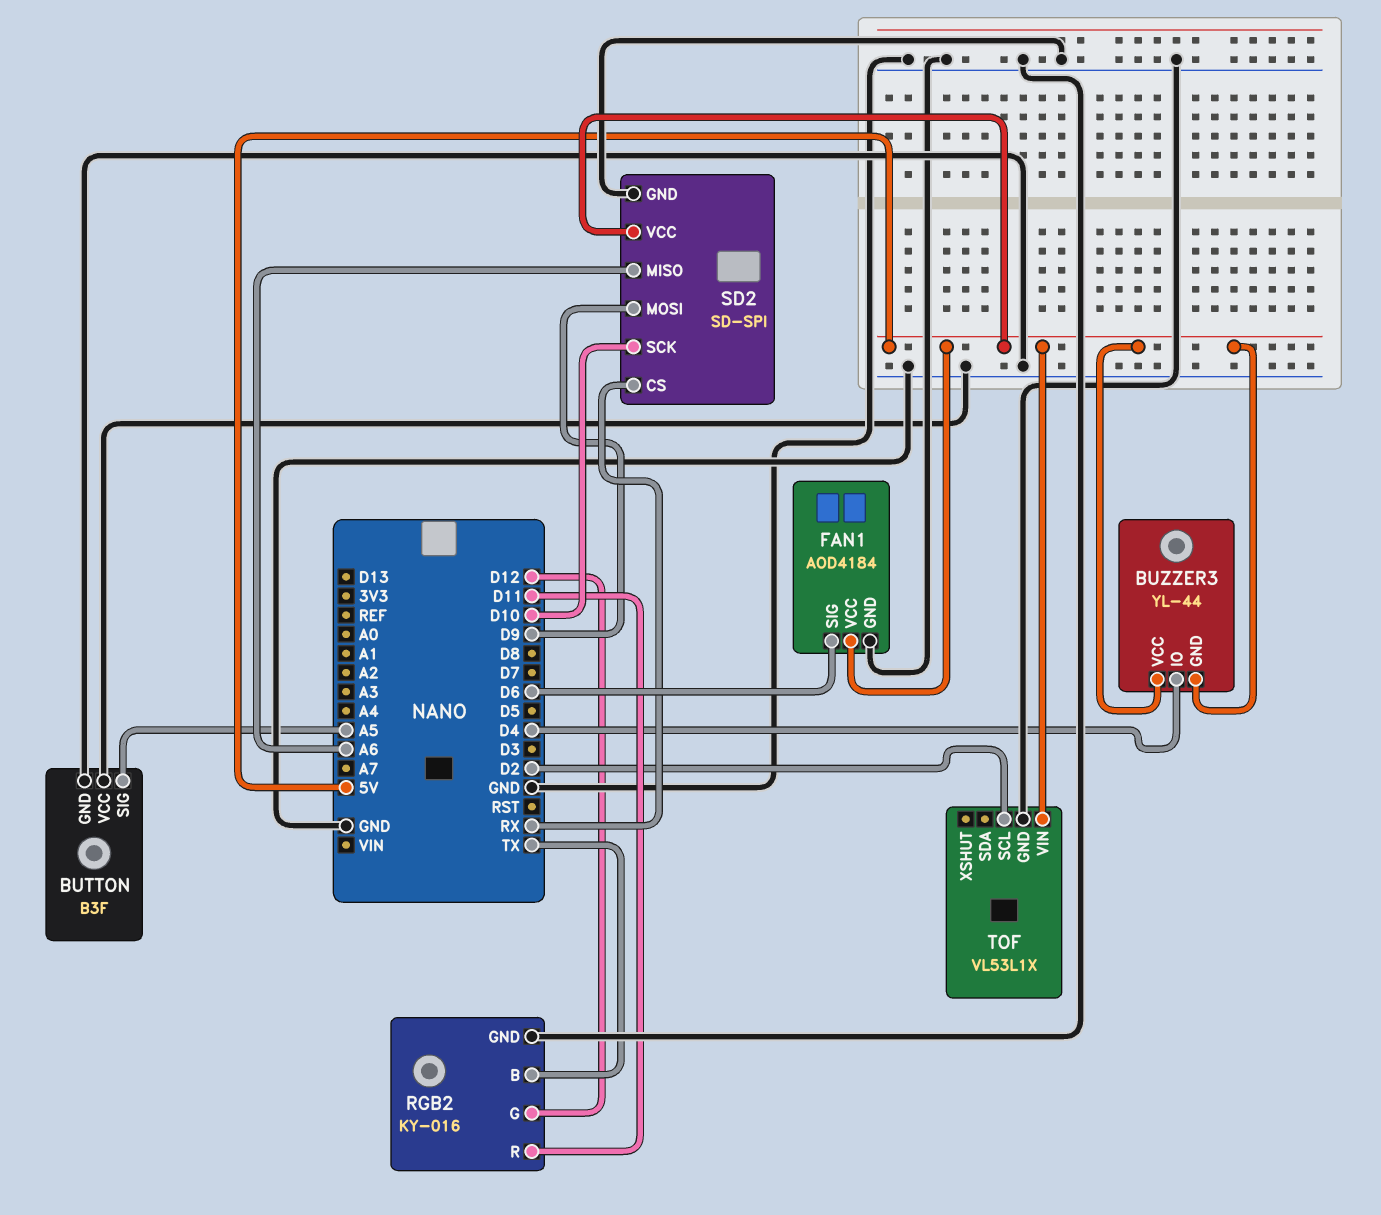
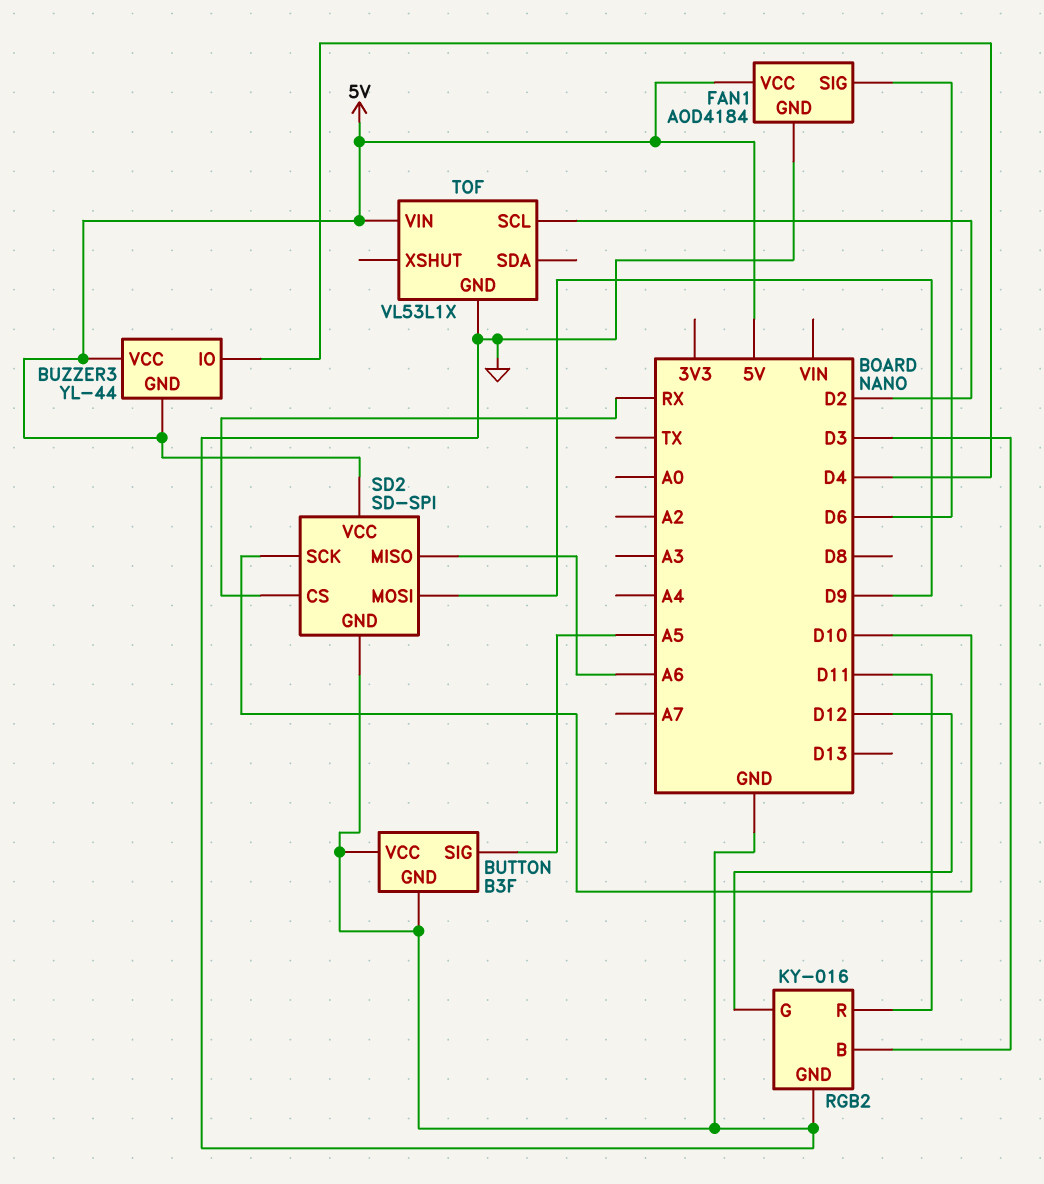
RGB2 pin B: TX -> D3

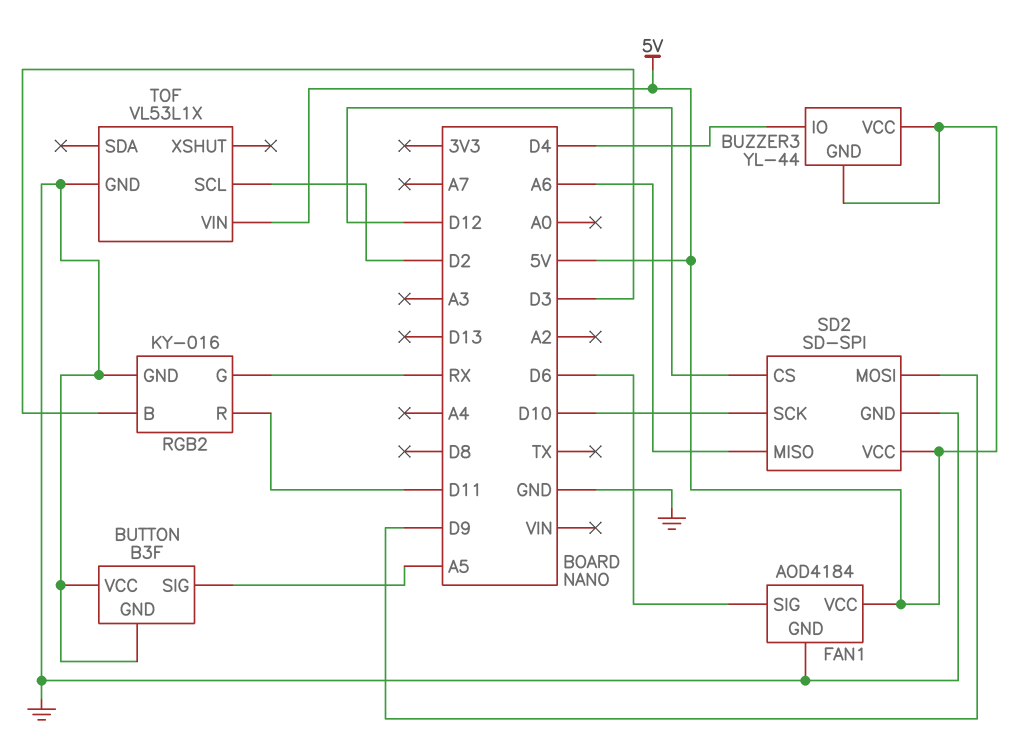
RGB2 pin G: D12 -> RX
SD2 pin CS: RX -> D12

